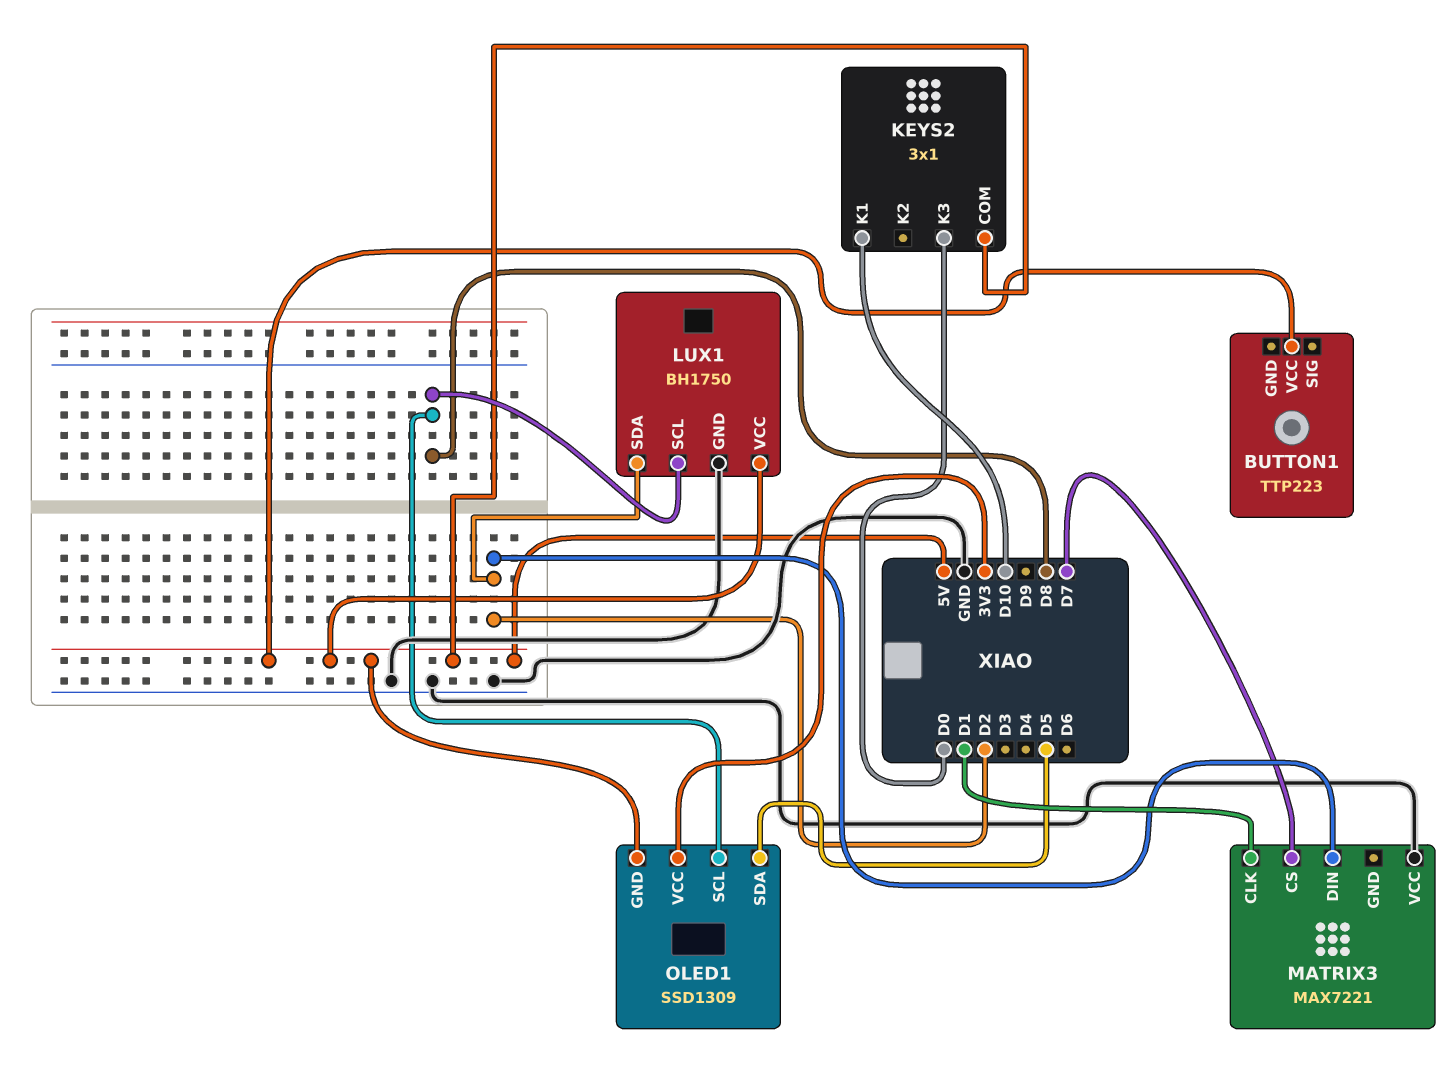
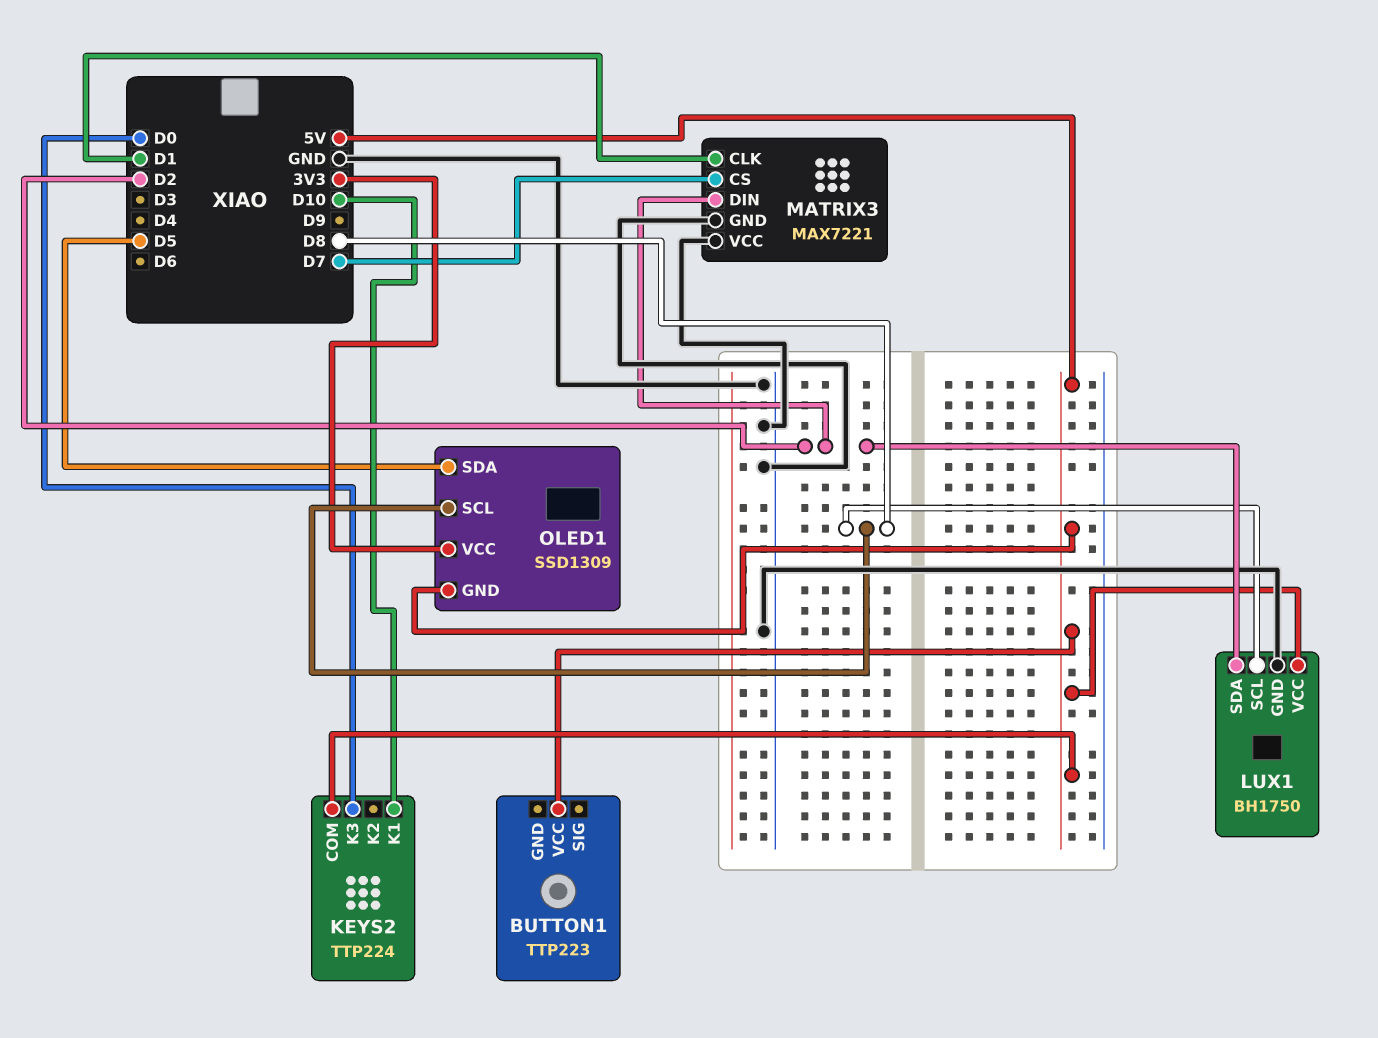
KEYS2: 3x1 -> TTP224
MATRIX3 pin GND: none -> GND

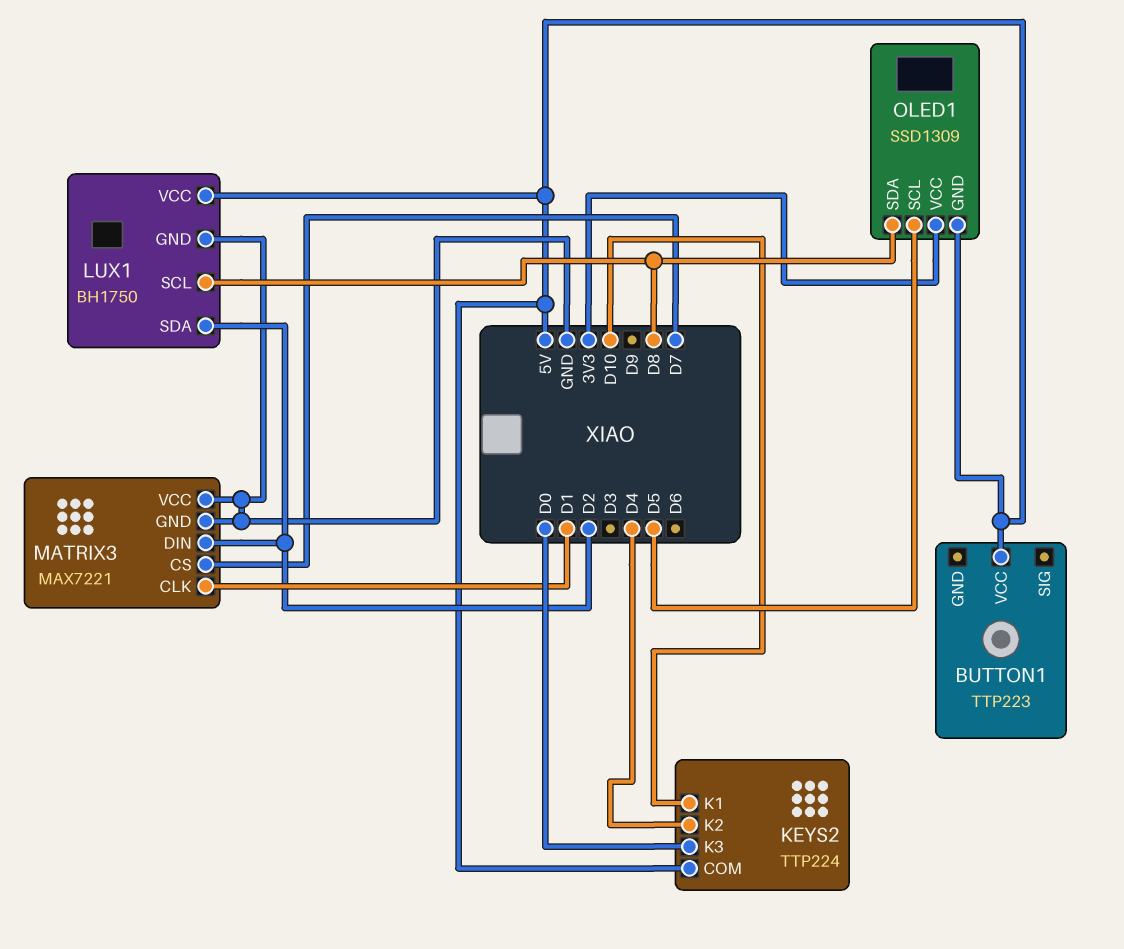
KEYS2 pin K2: none -> D4
OLED1 pin SCL: D8 -> D5
OLED1 pin SDA: D5 -> D8

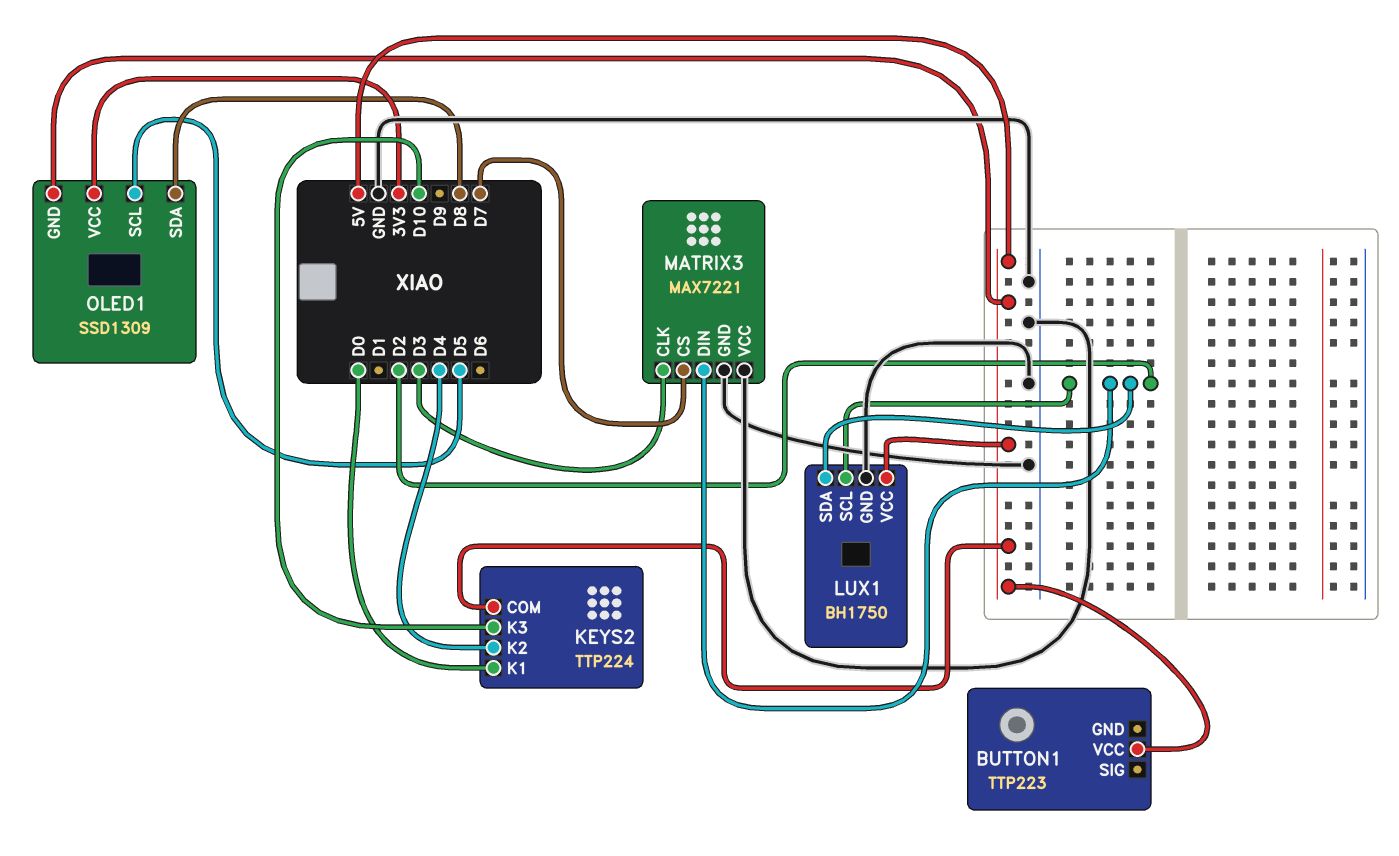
KEYS2 pin K1: D10 -> D0
KEYS2 pin K3: D0 -> D10
LUX1 pin SCL: D8 -> D2
MATRIX3 pin CLK: D1 -> D3

